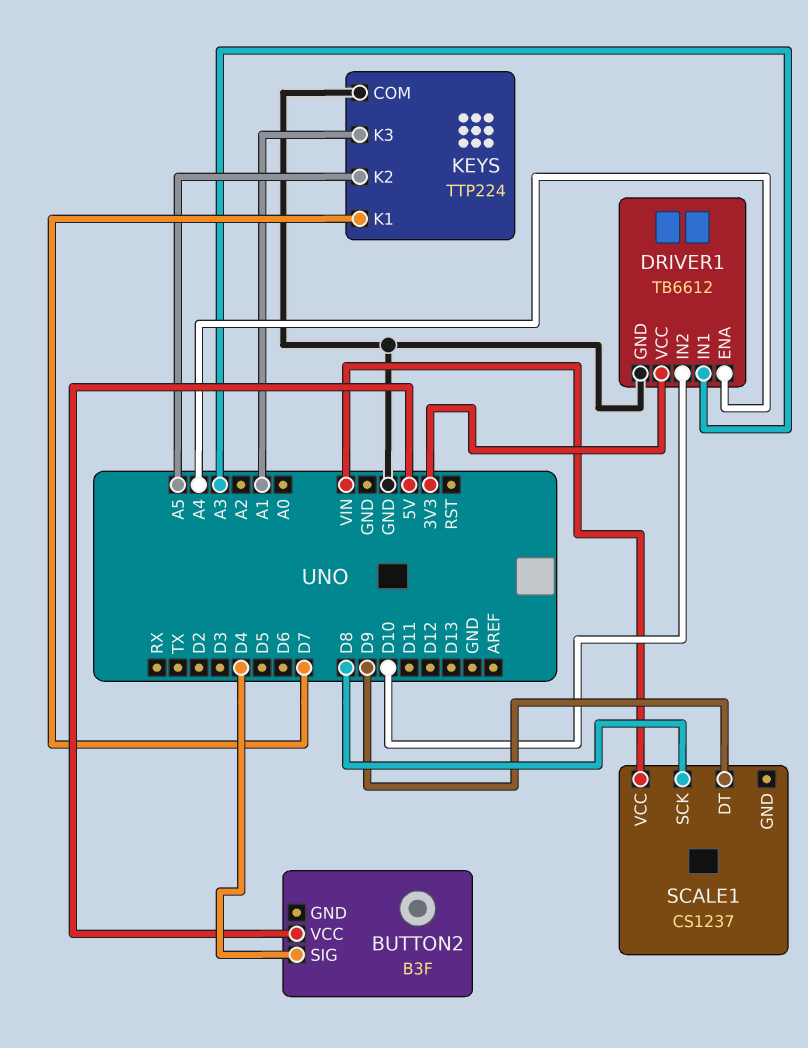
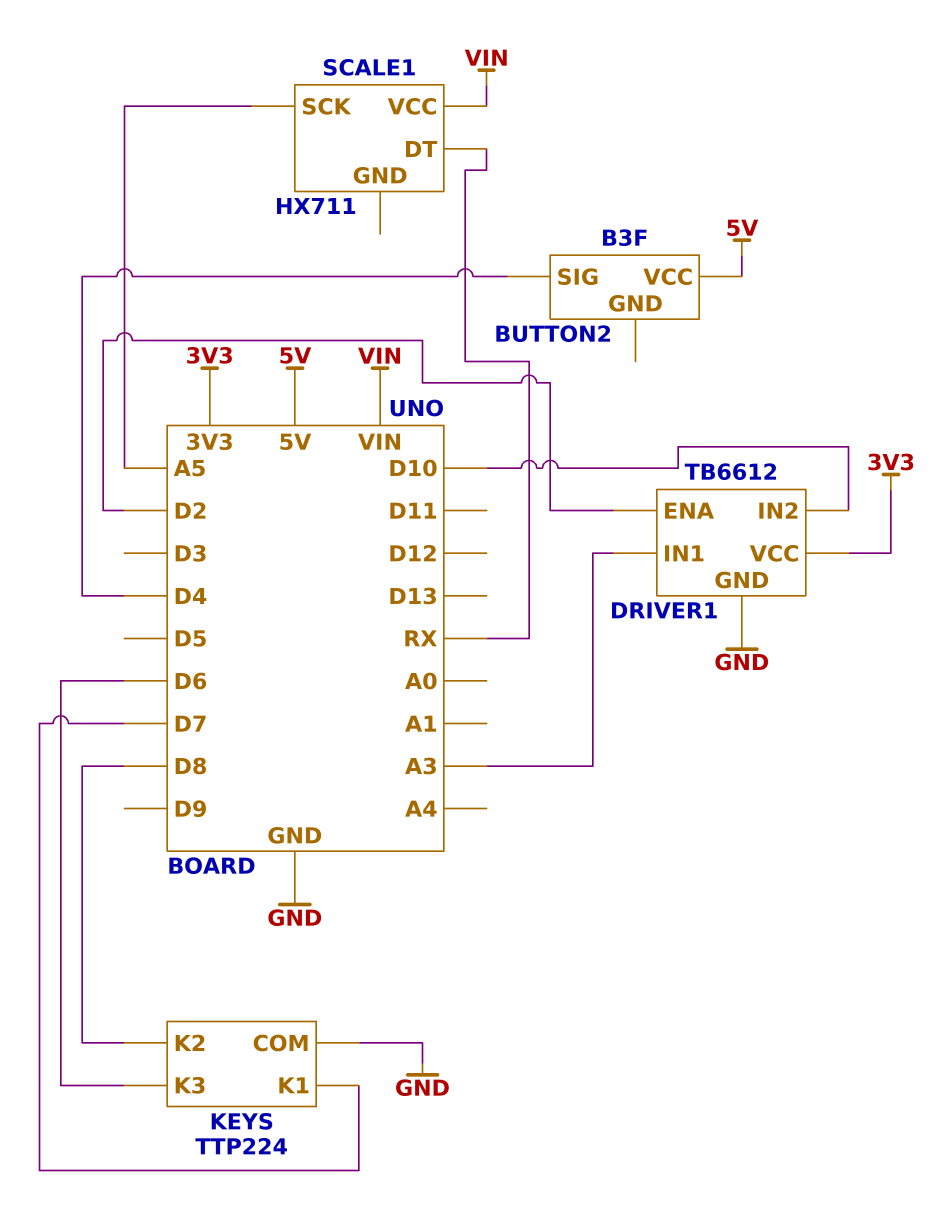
DRIVER1 pin ENA: A4 -> D2
KEYS pin K2: A5 -> D8
KEYS pin K3: A1 -> D6
SCALE1: CS1237 -> HX711
SCALE1 pin DT: D9 -> RX
SCALE1 pin SCK: D8 -> A5

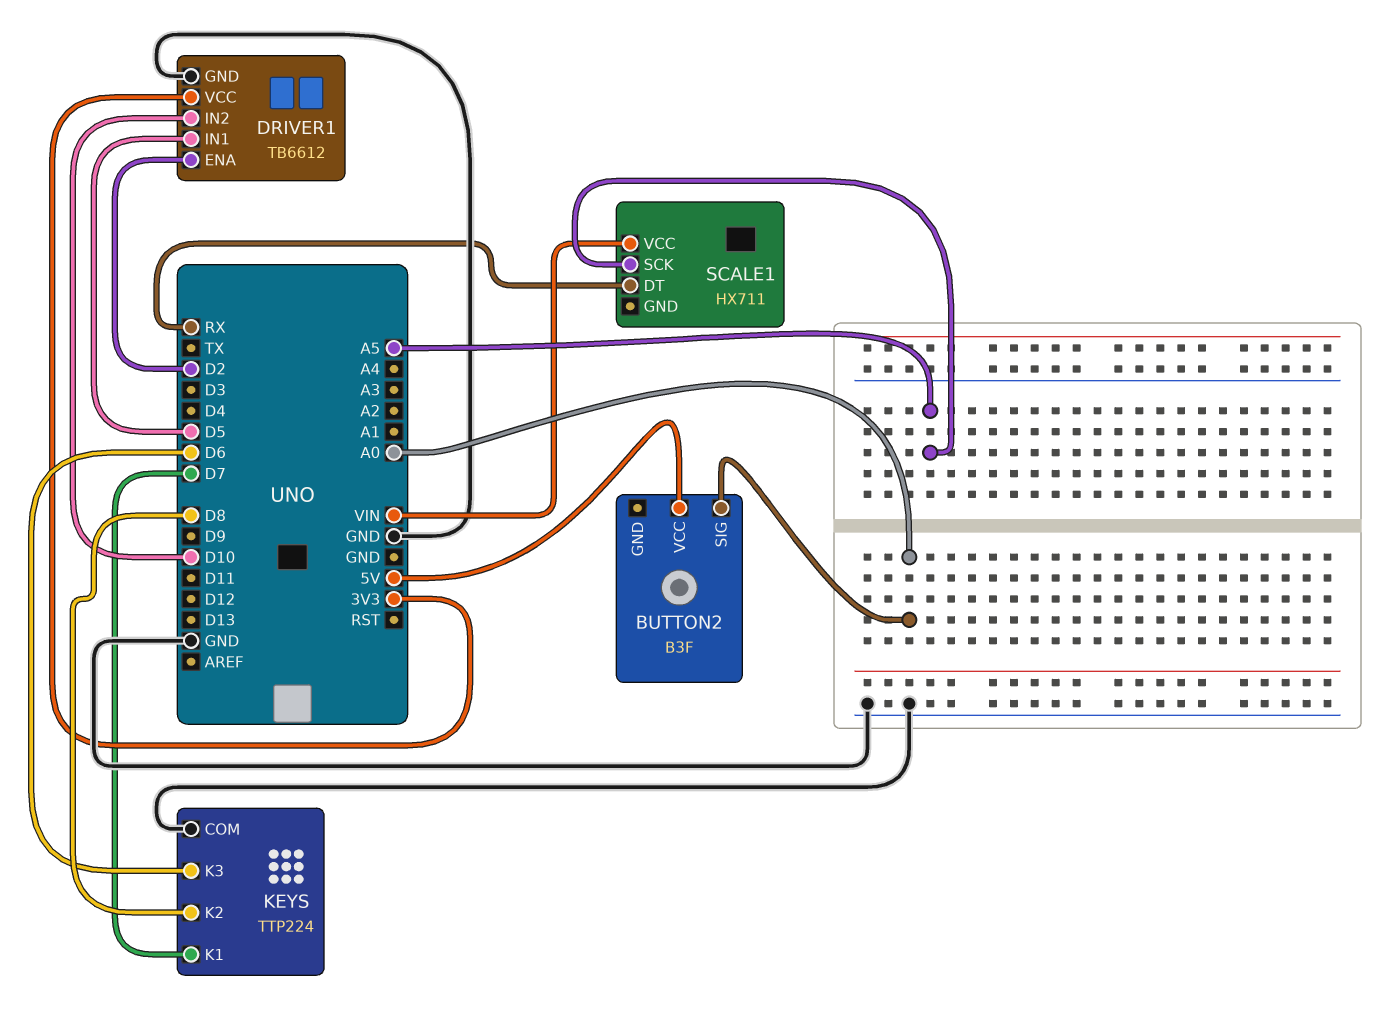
BUTTON2 pin SIG: D4 -> A0
DRIVER1 pin IN1: A3 -> D5

